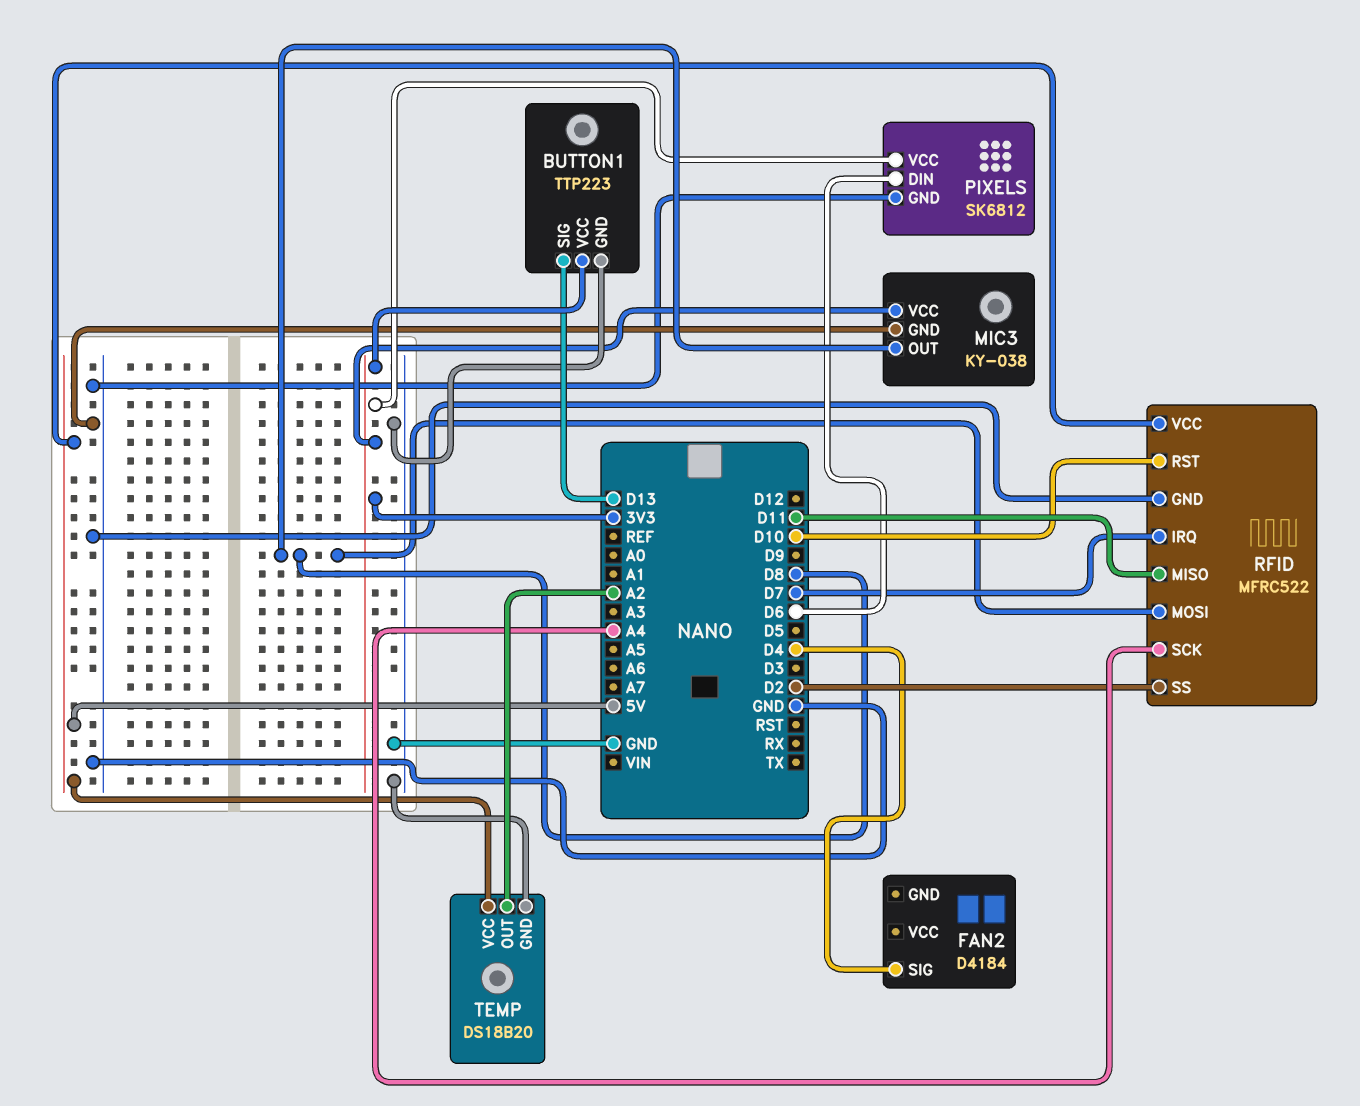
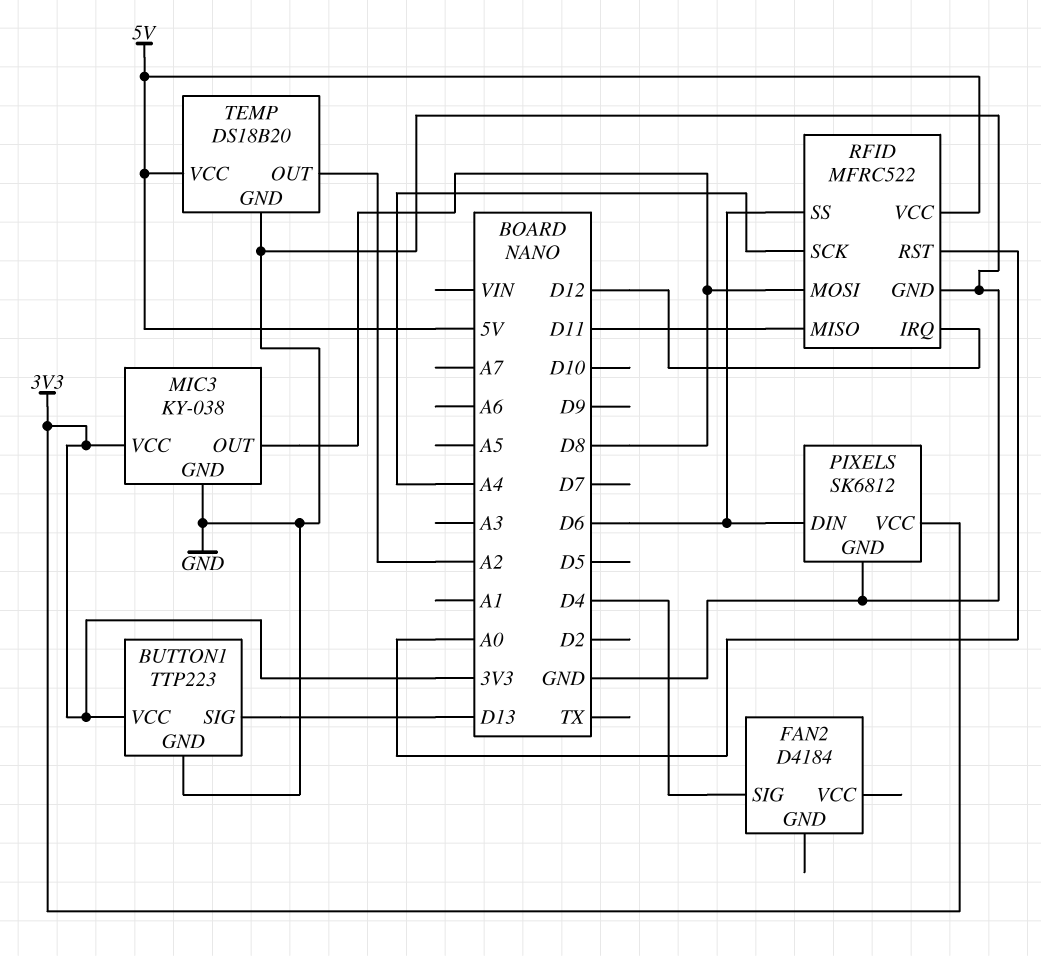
RFID pin IRQ: D7 -> D12
RFID pin RST: D10 -> A0
RFID pin SS: D2 -> D6

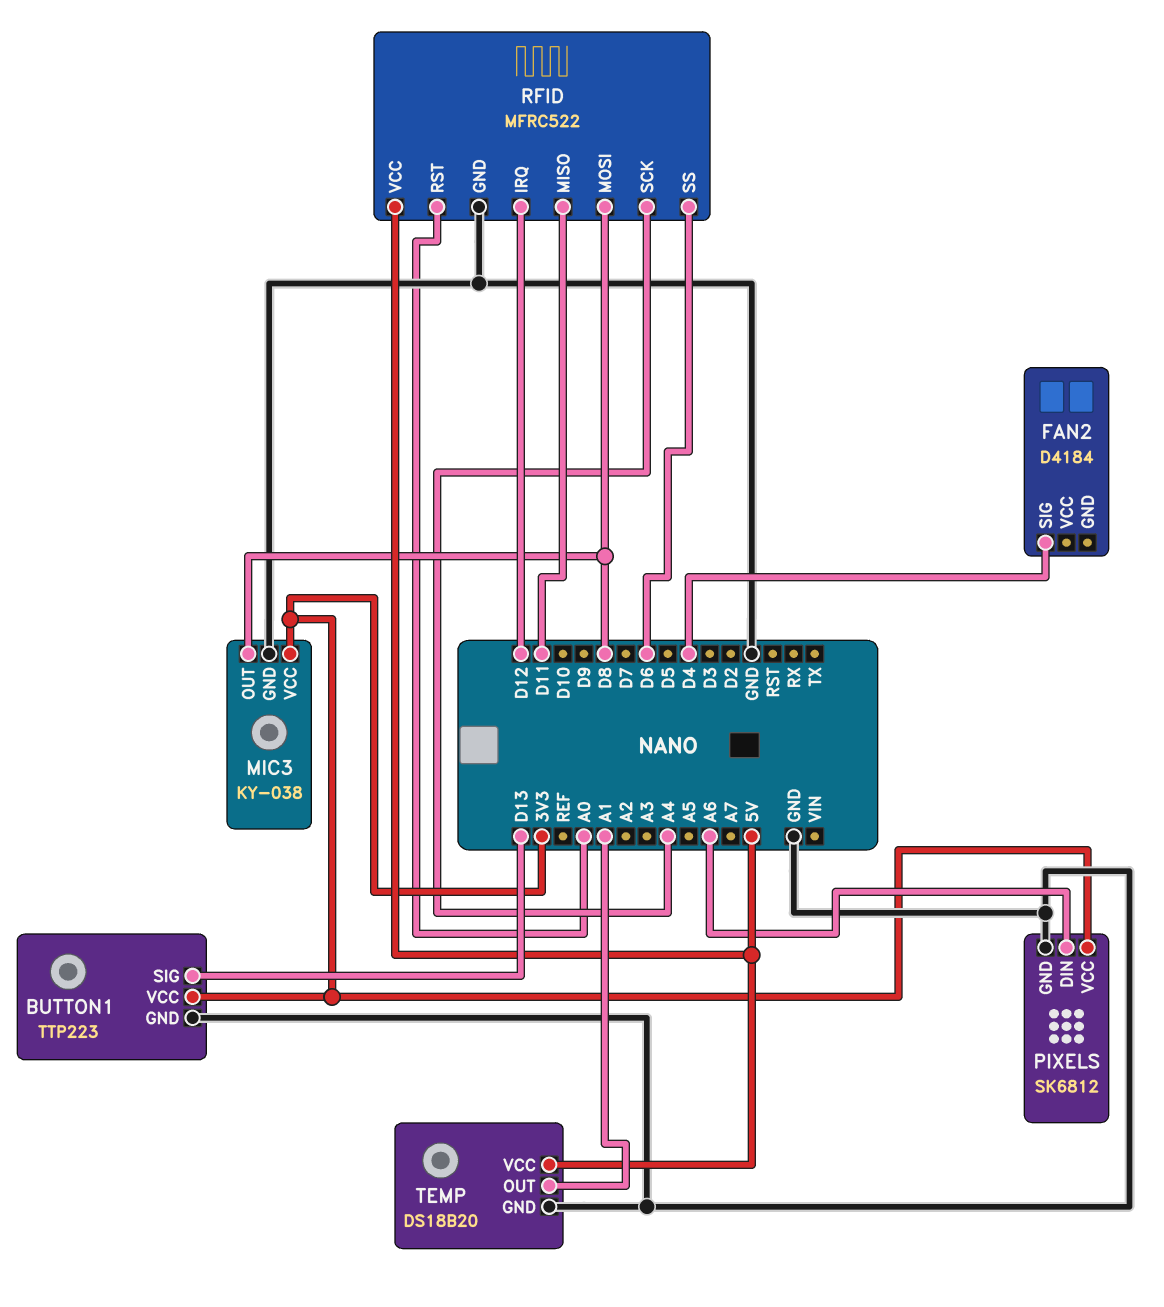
PIXELS pin DIN: D6 -> A6
TEMP pin OUT: A2 -> A1

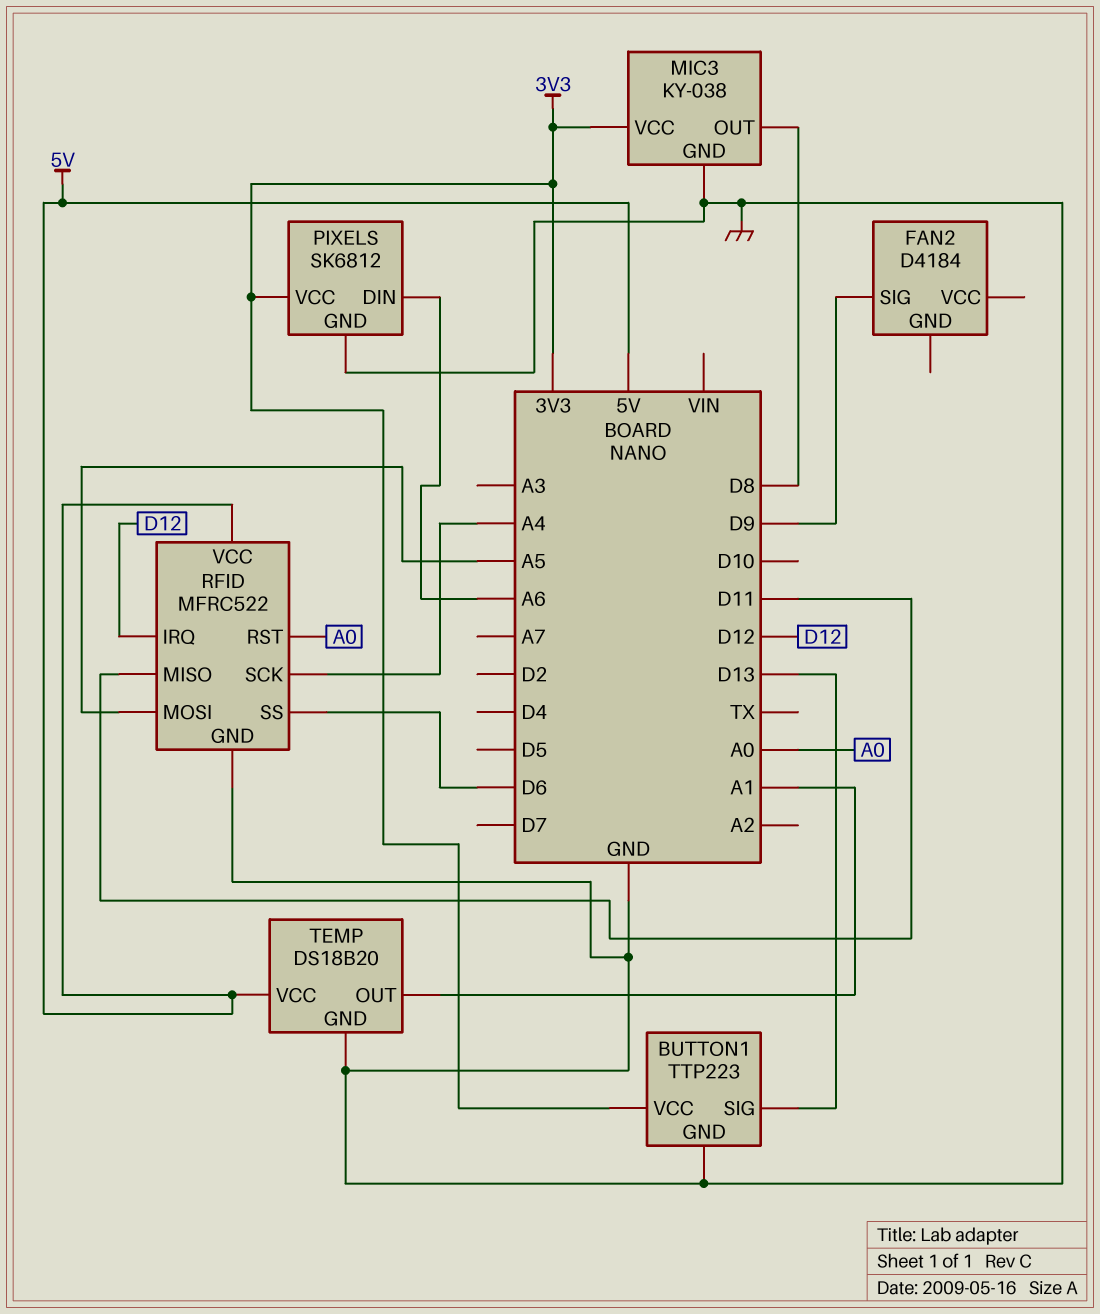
FAN2 pin SIG: D4 -> D9
RFID pin MOSI: D8 -> A5

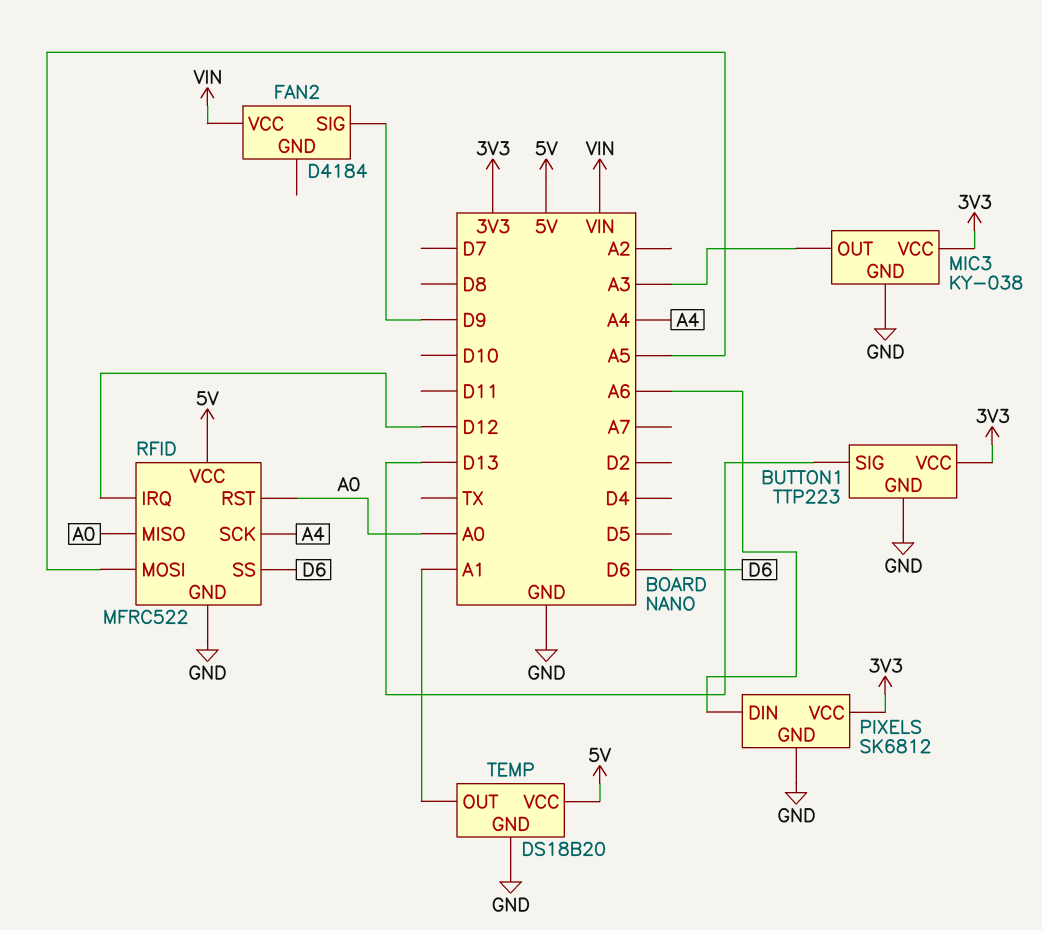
FAN2 pin VCC: none -> VIN
MIC3 pin OUT: D8 -> A3
RFID pin MISO: D11 -> A0

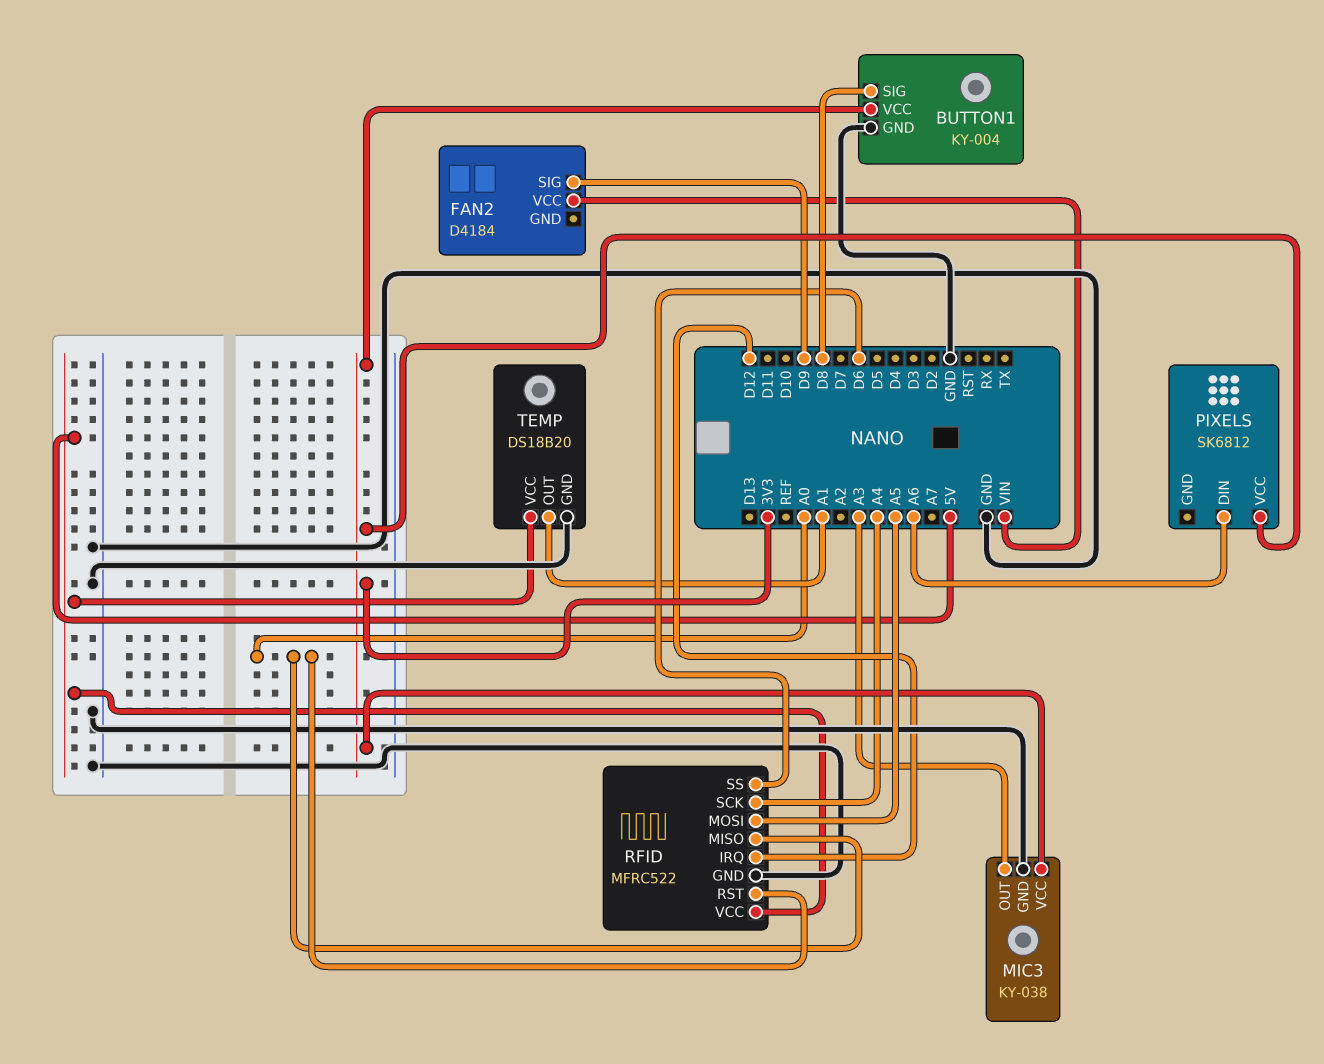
BUTTON1: TTP223 -> KY-004
BUTTON1 pin SIG: D13 -> D8
PIXELS pin GND: GND -> none

